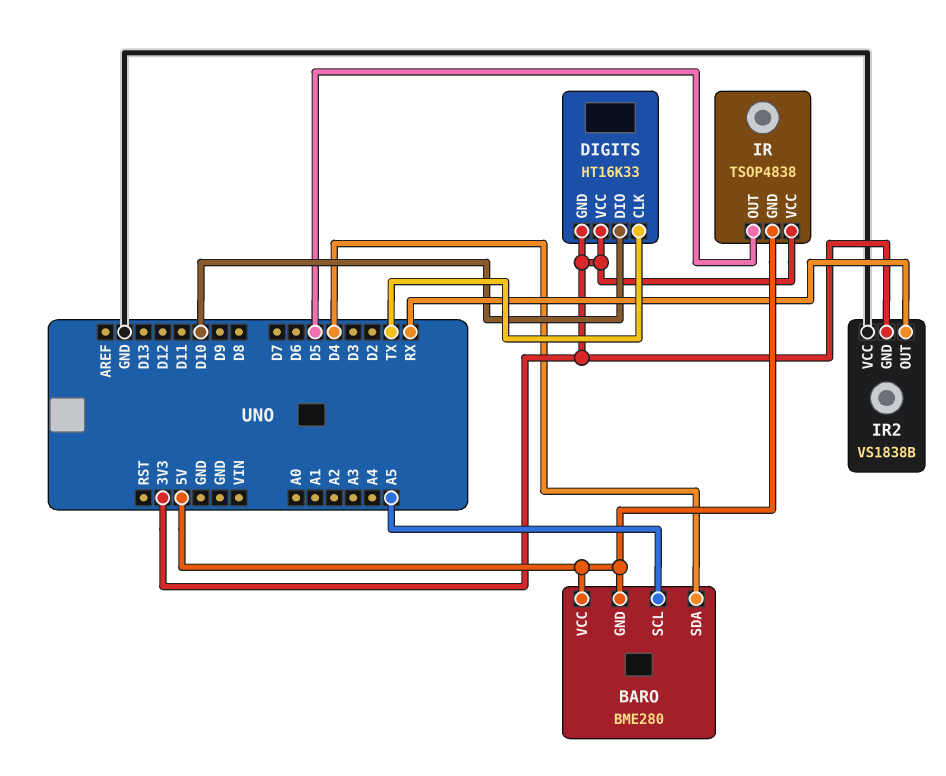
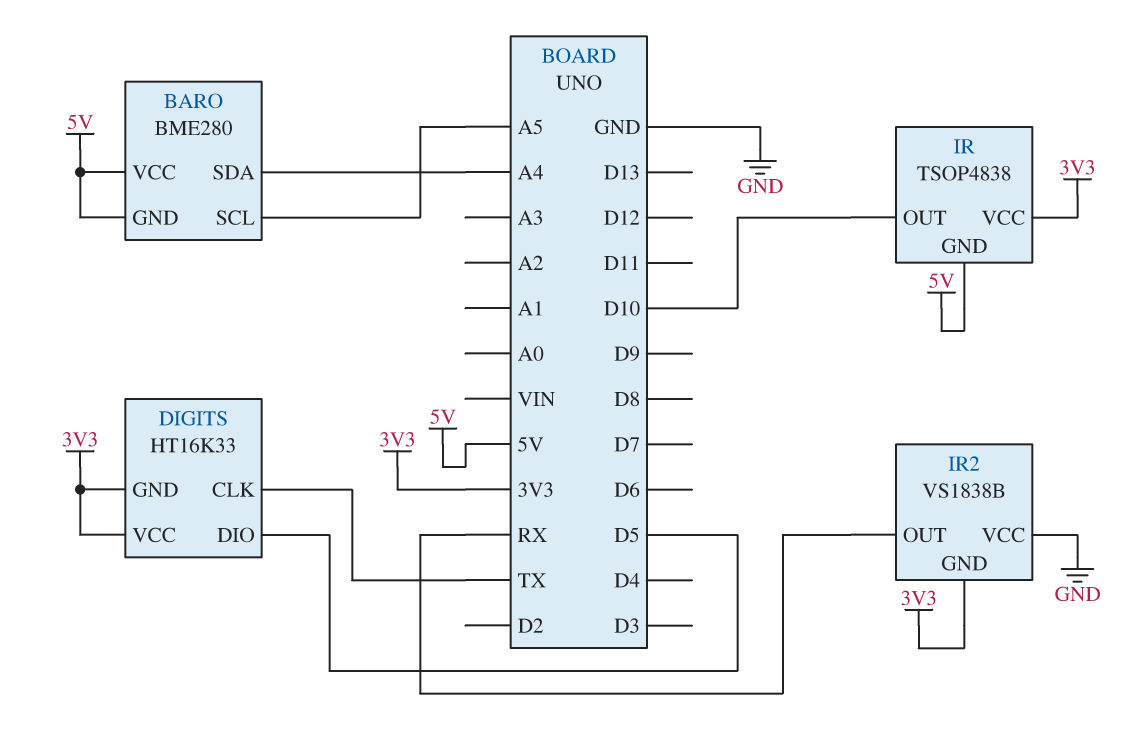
BARO pin SDA: D4 -> A4
DIGITS pin DIO: D10 -> D5
IR pin OUT: D5 -> D10

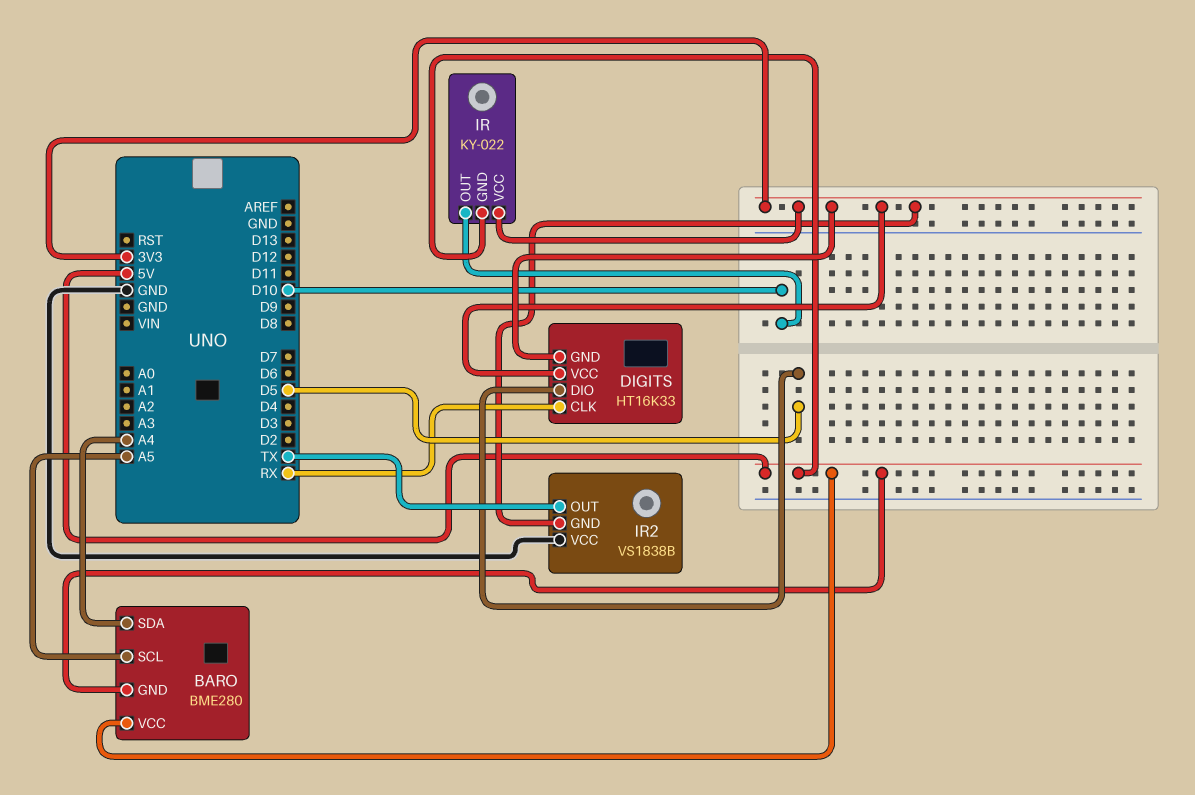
DIGITS pin CLK: TX -> RX
IR: TSOP4838 -> KY-022
IR2 pin OUT: RX -> TX

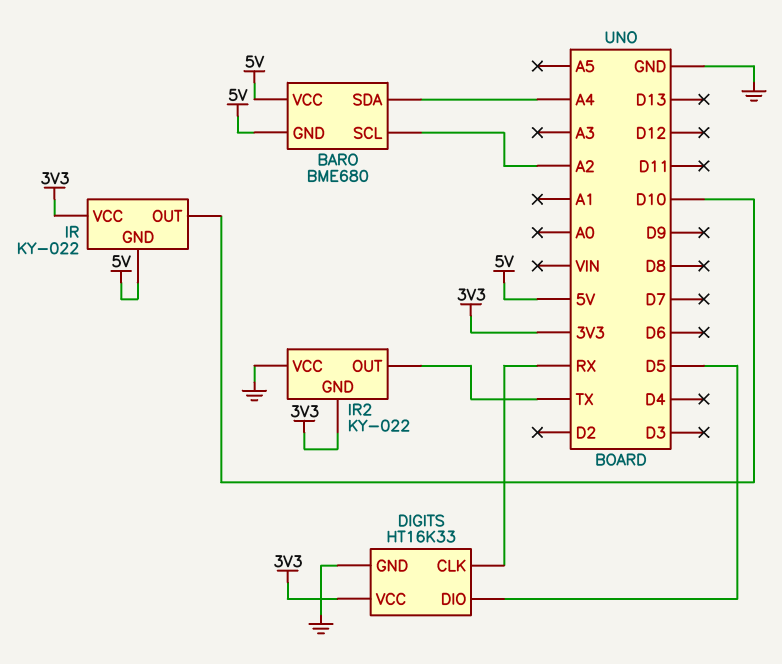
BARO: BME280 -> BME680
BARO pin SCL: A5 -> A2
DIGITS pin GND: 3V3 -> GND
IR2: VS1838B -> KY-022

